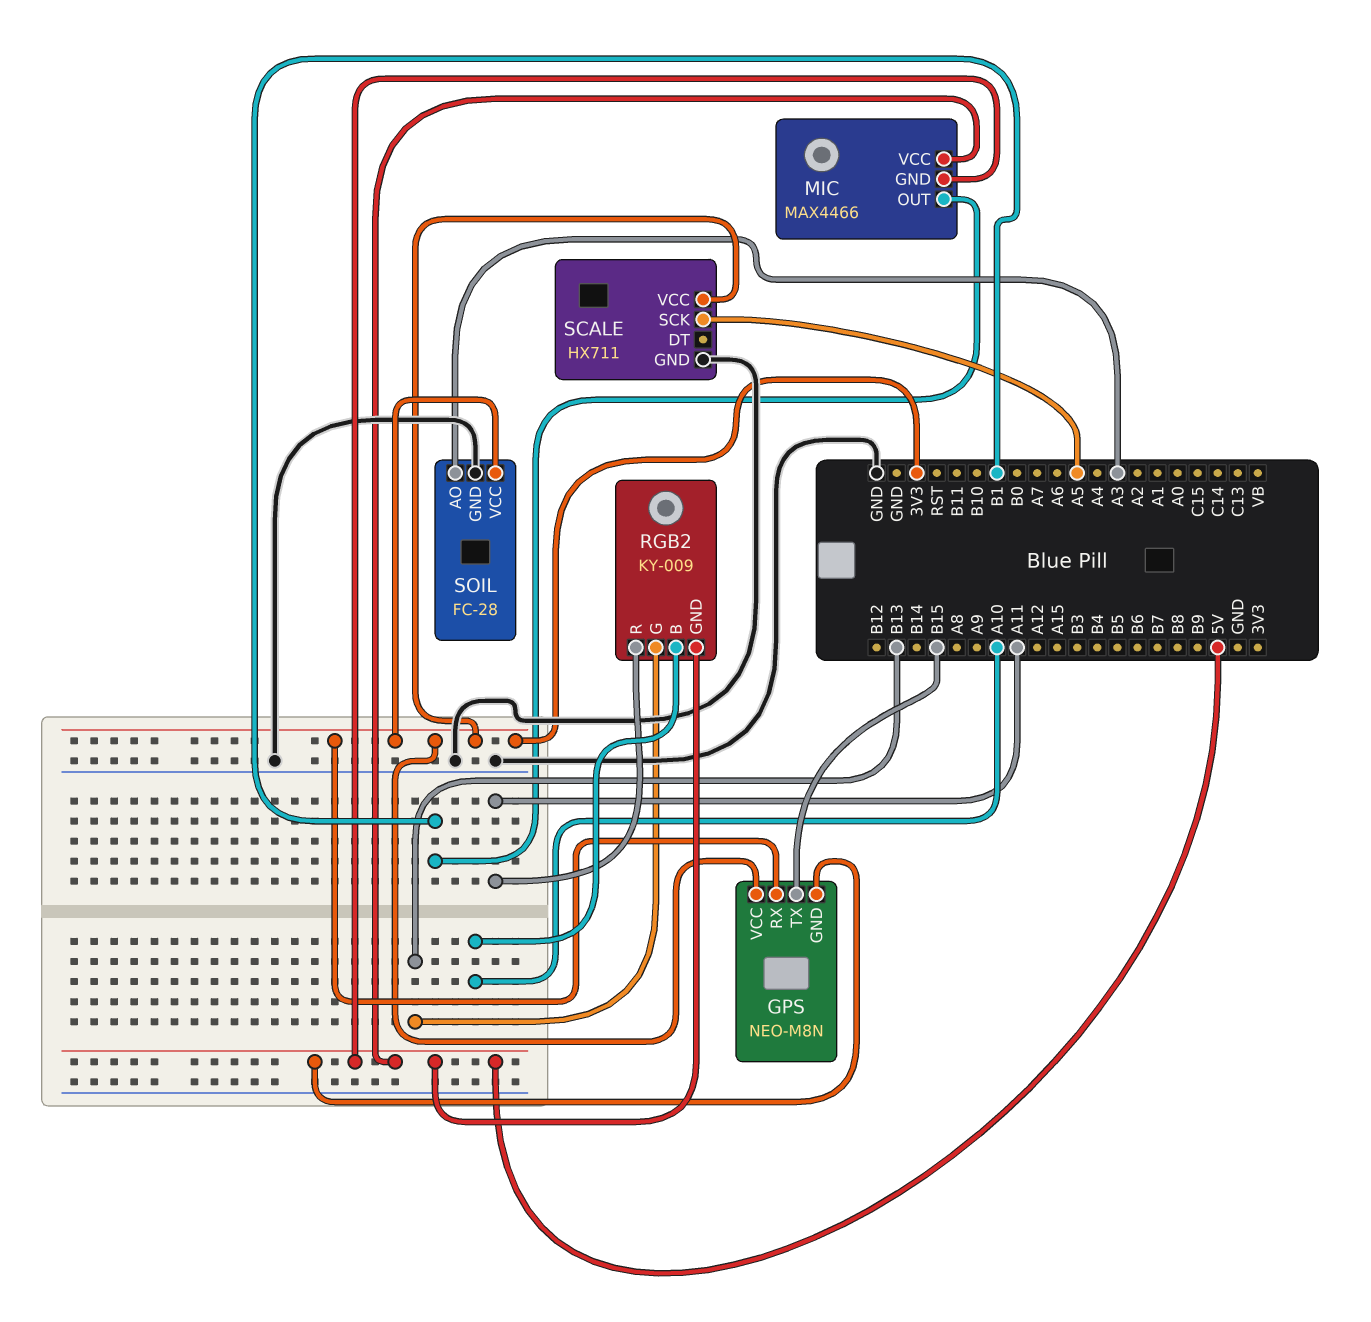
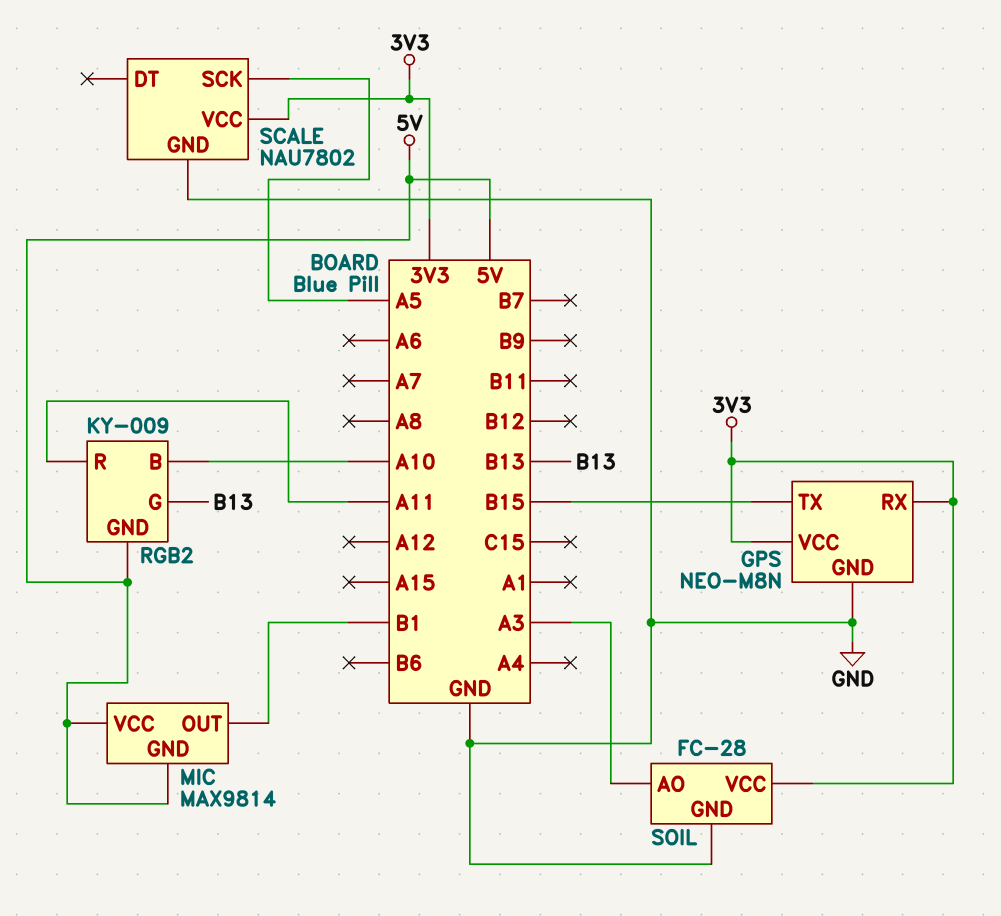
GPS pin GND: 5V -> GND
MIC: MAX4466 -> MAX9814
SCALE: HX711 -> NAU7802

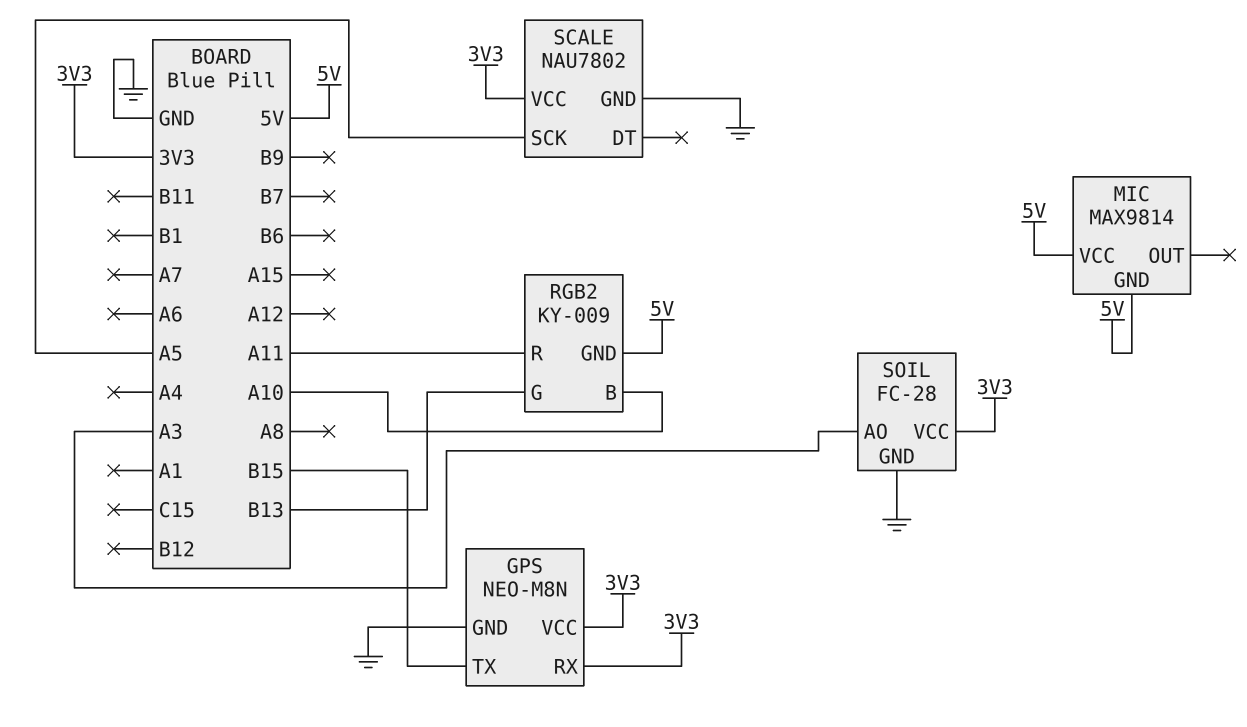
MIC pin OUT: B1 -> none

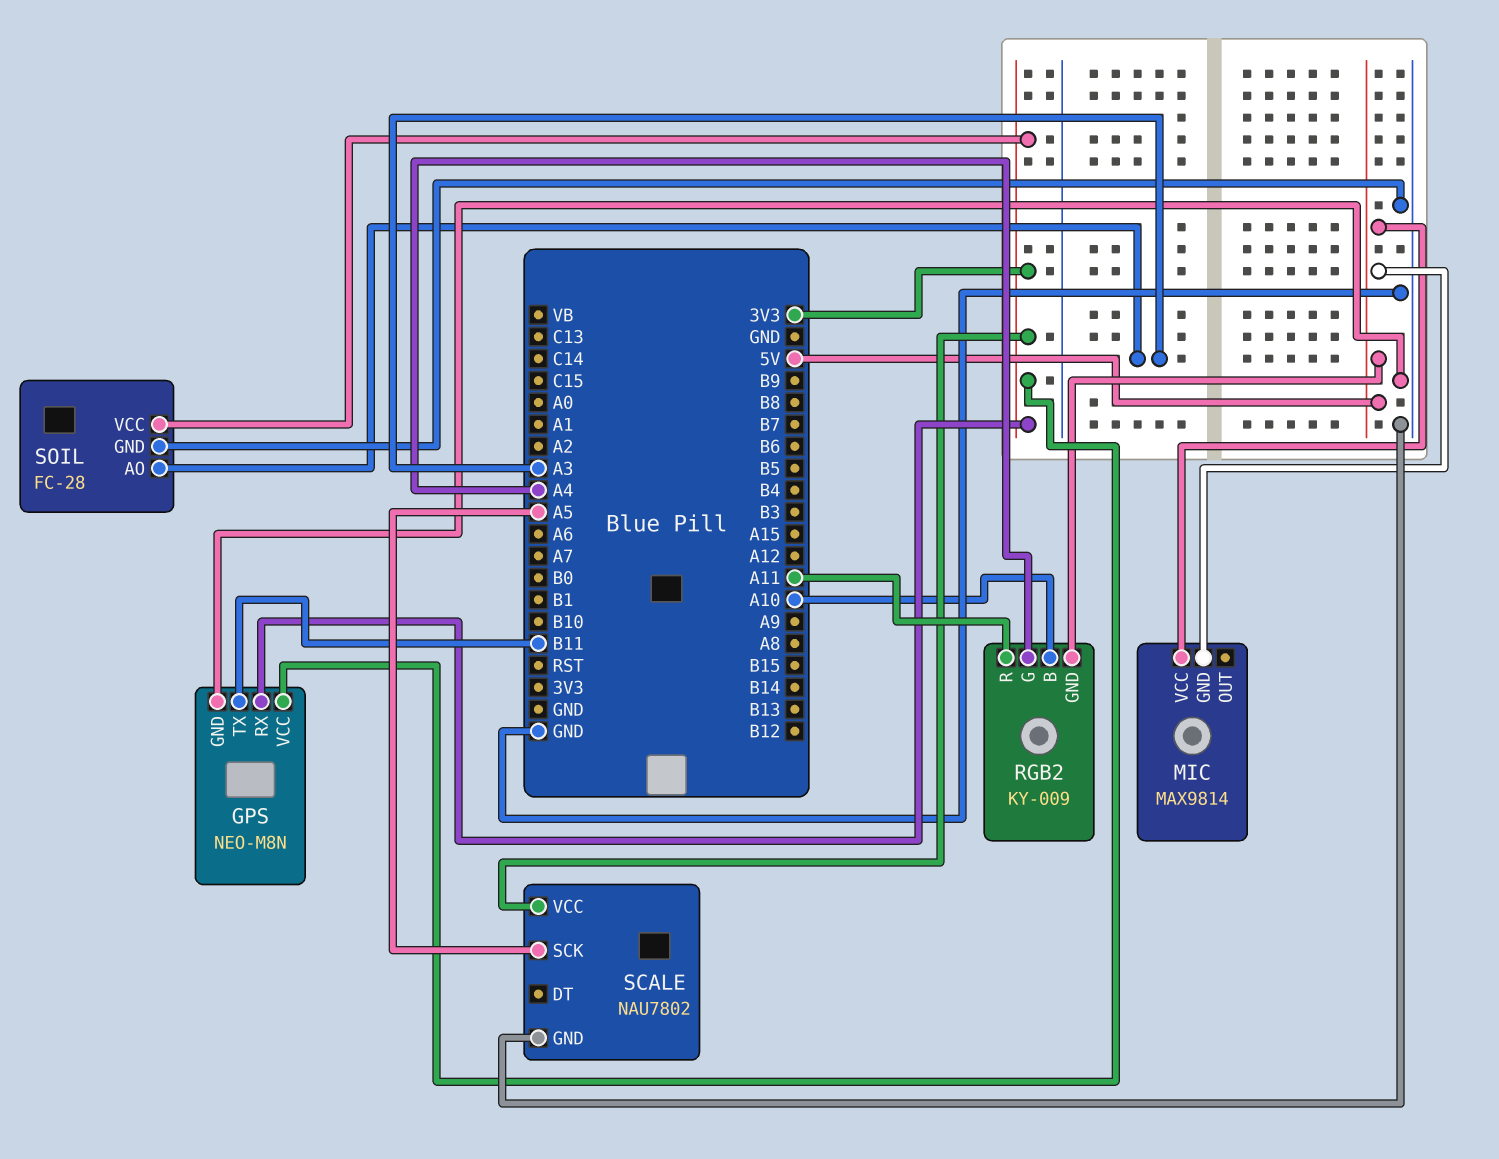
GPS pin TX: B15 -> B11
RGB2 pin G: B13 -> A4

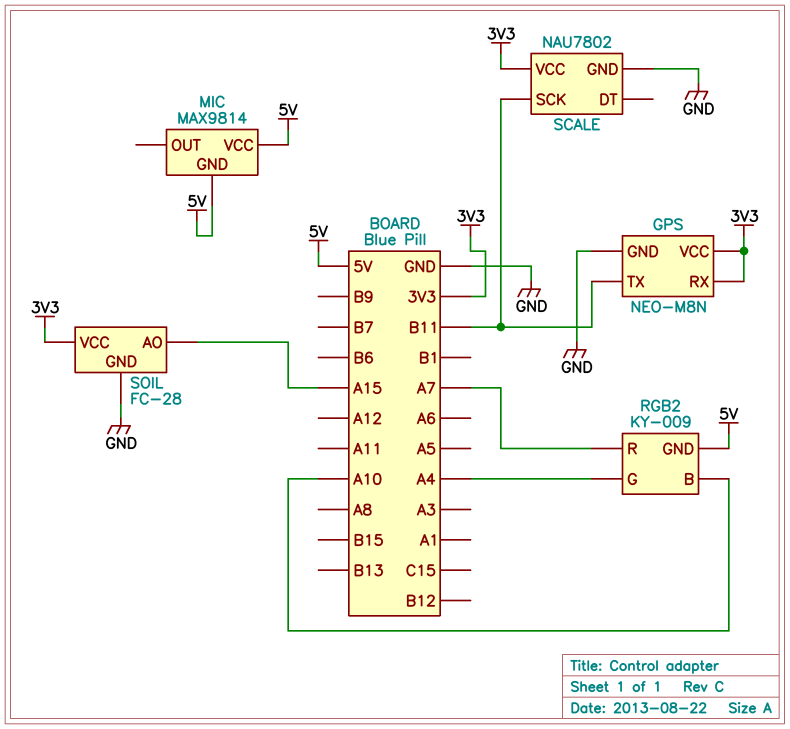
RGB2 pin R: A11 -> A7
SCALE pin SCK: A5 -> B11
SOIL pin AO: A3 -> A15

